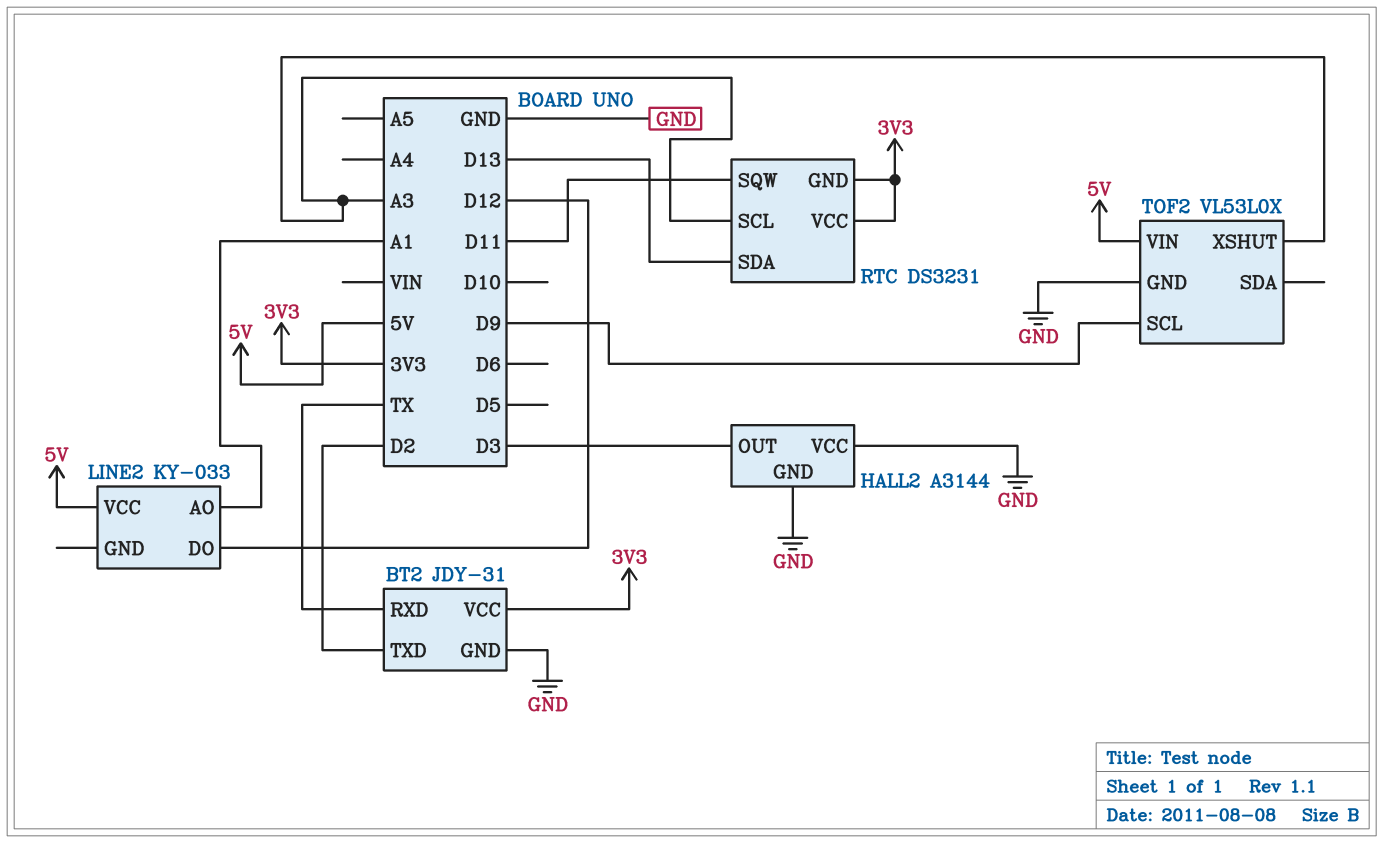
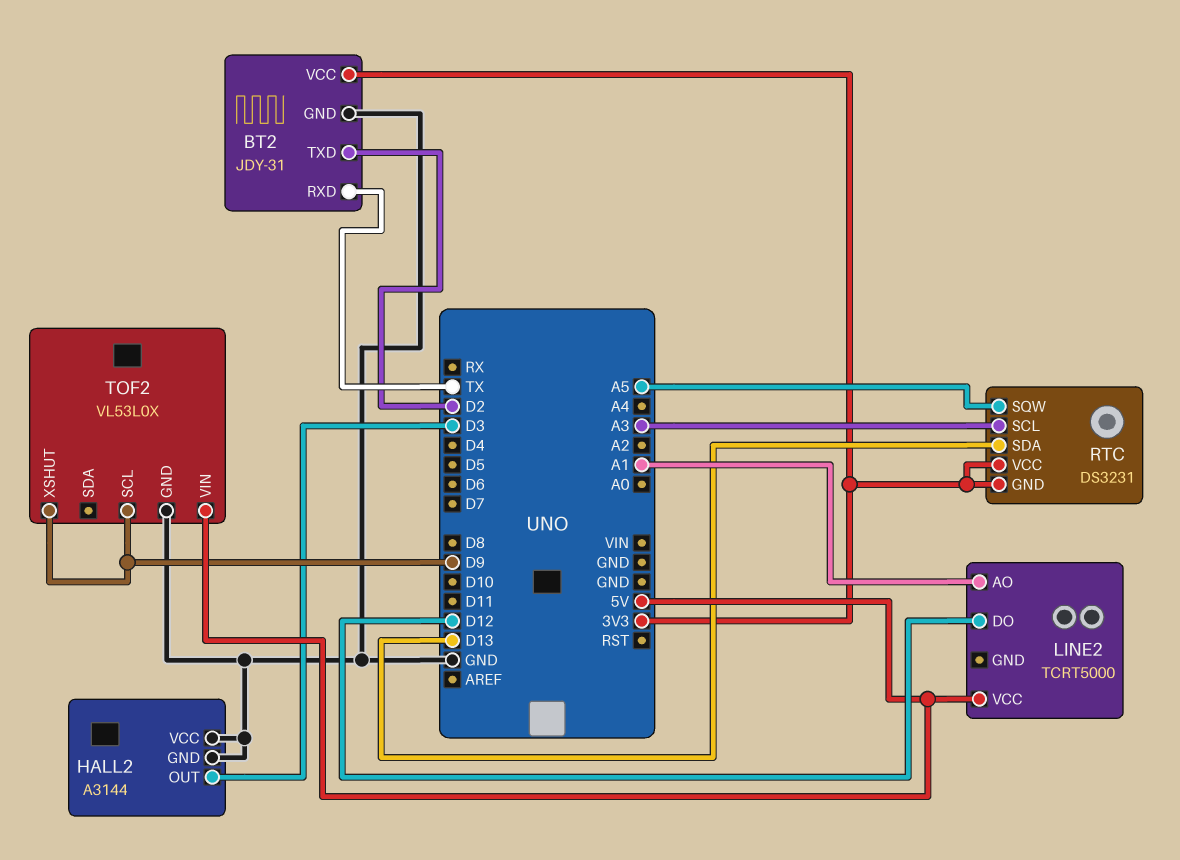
LINE2: KY-033 -> TCRT5000
RTC pin SQW: D11 -> A5
TOF2 pin XSHUT: A3 -> D9

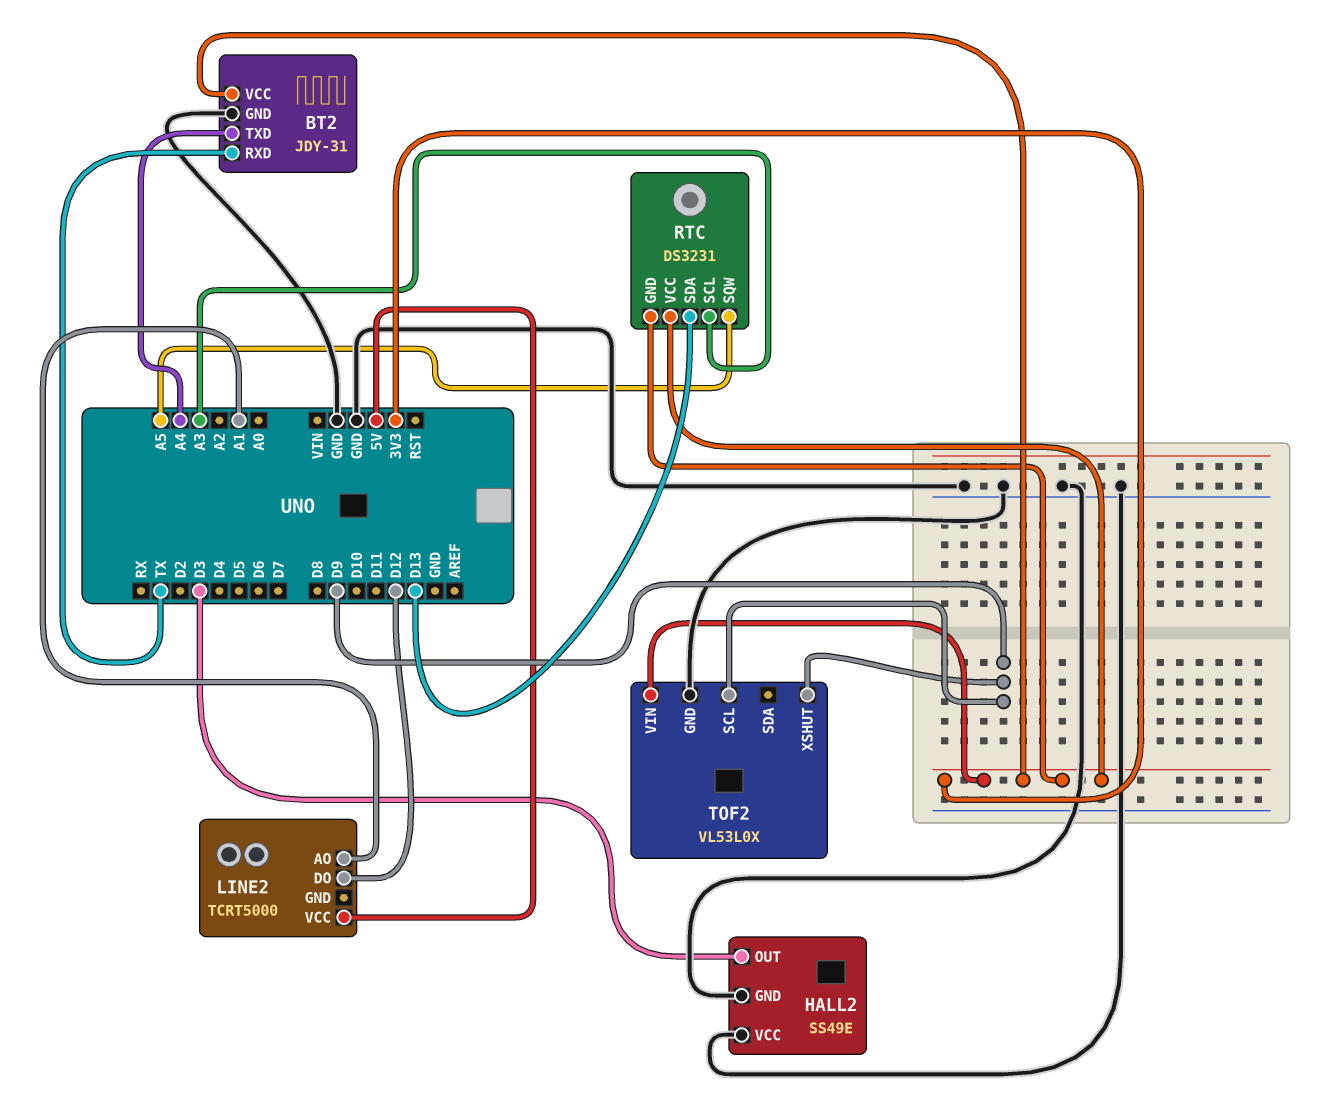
BT2 pin TXD: D2 -> A4
HALL2: A3144 -> SS49E
TOF2 pin VIN: 5V -> 3V3

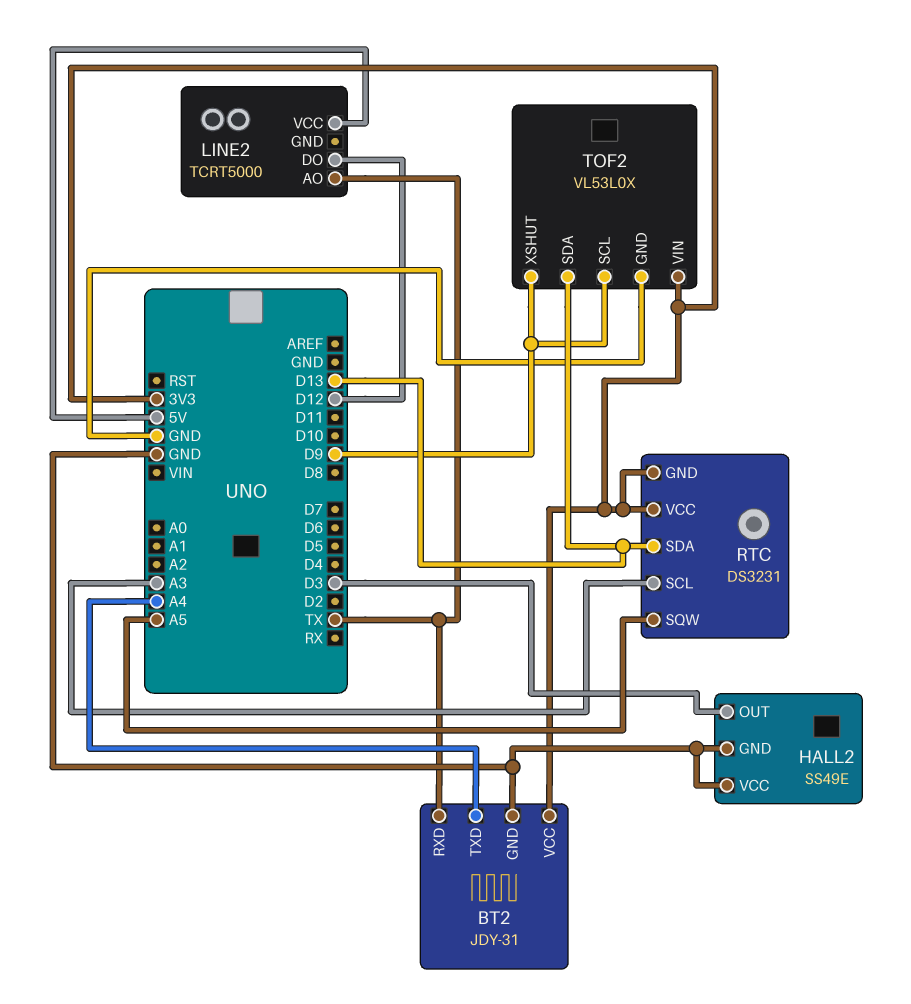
LINE2 pin AO: A1 -> TX
TOF2 pin SDA: none -> D13

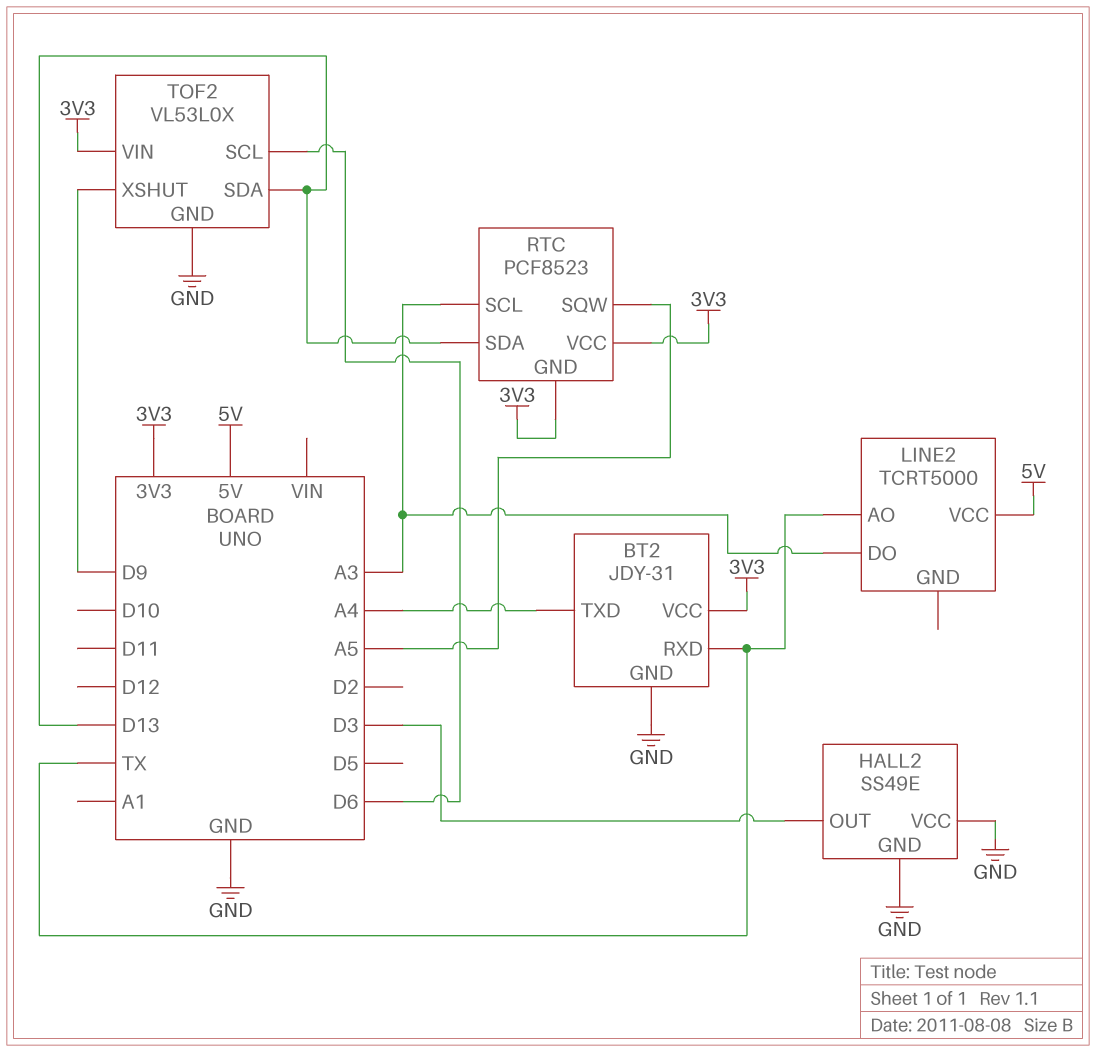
LINE2 pin DO: D12 -> A3
RTC: DS3231 -> PCF8523
TOF2 pin SCL: D9 -> D6

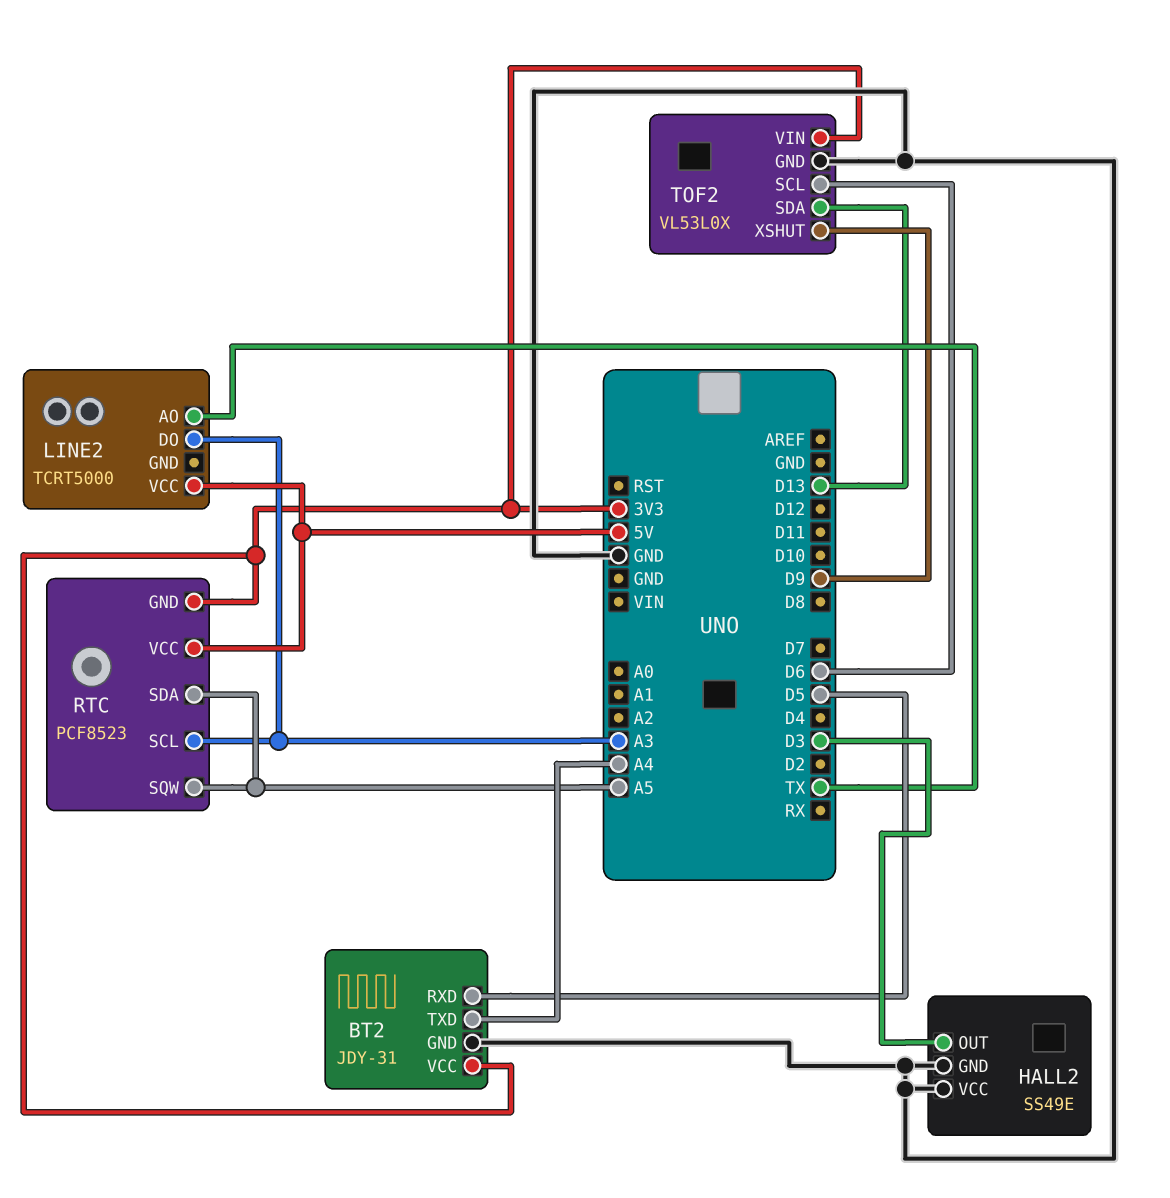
BT2 pin RXD: TX -> D5
RTC pin SDA: D13 -> A5
RTC pin VCC: 3V3 -> 5V

